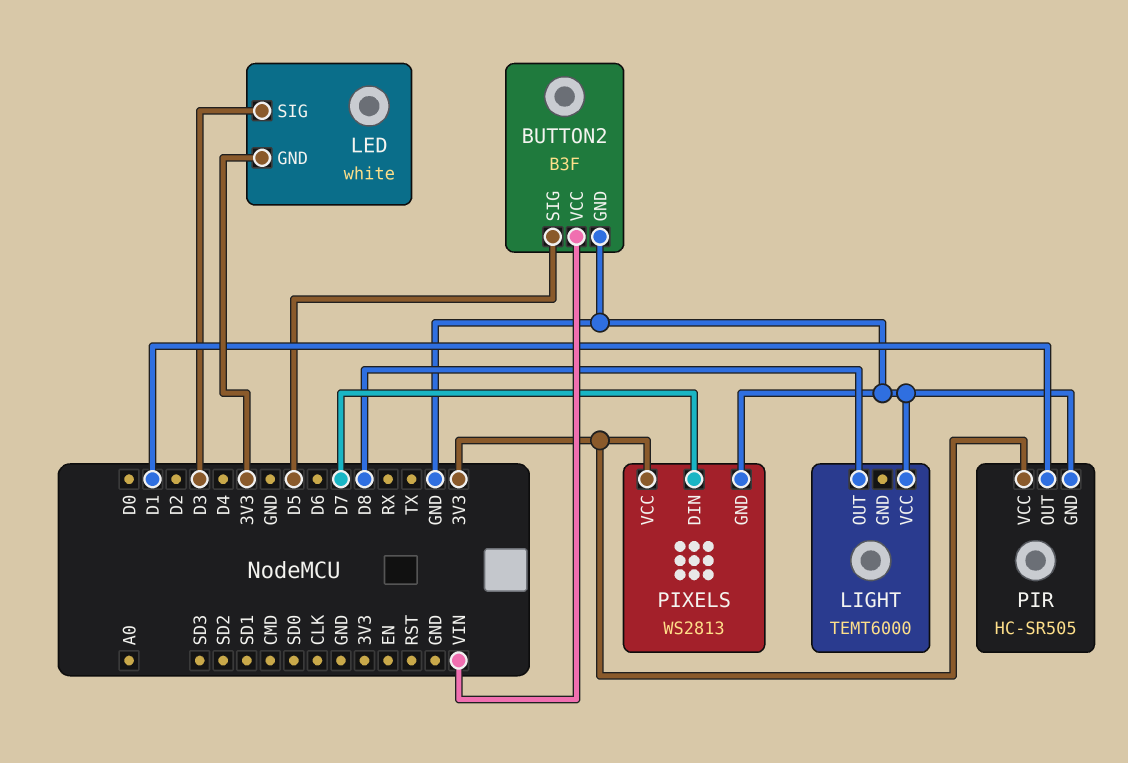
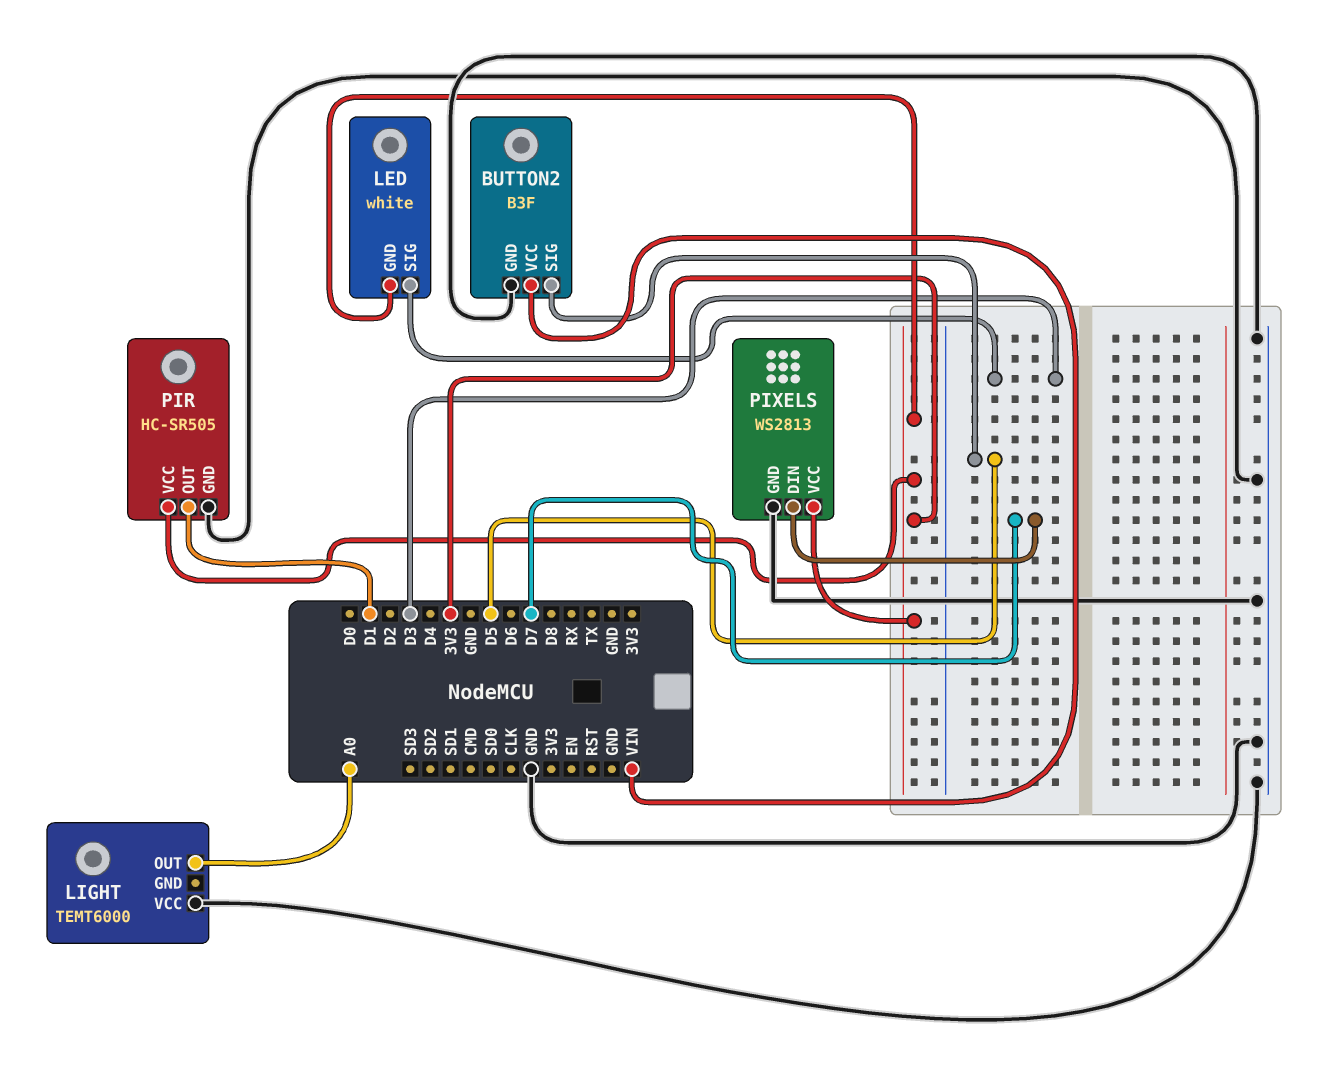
LIGHT pin OUT: D8 -> A0

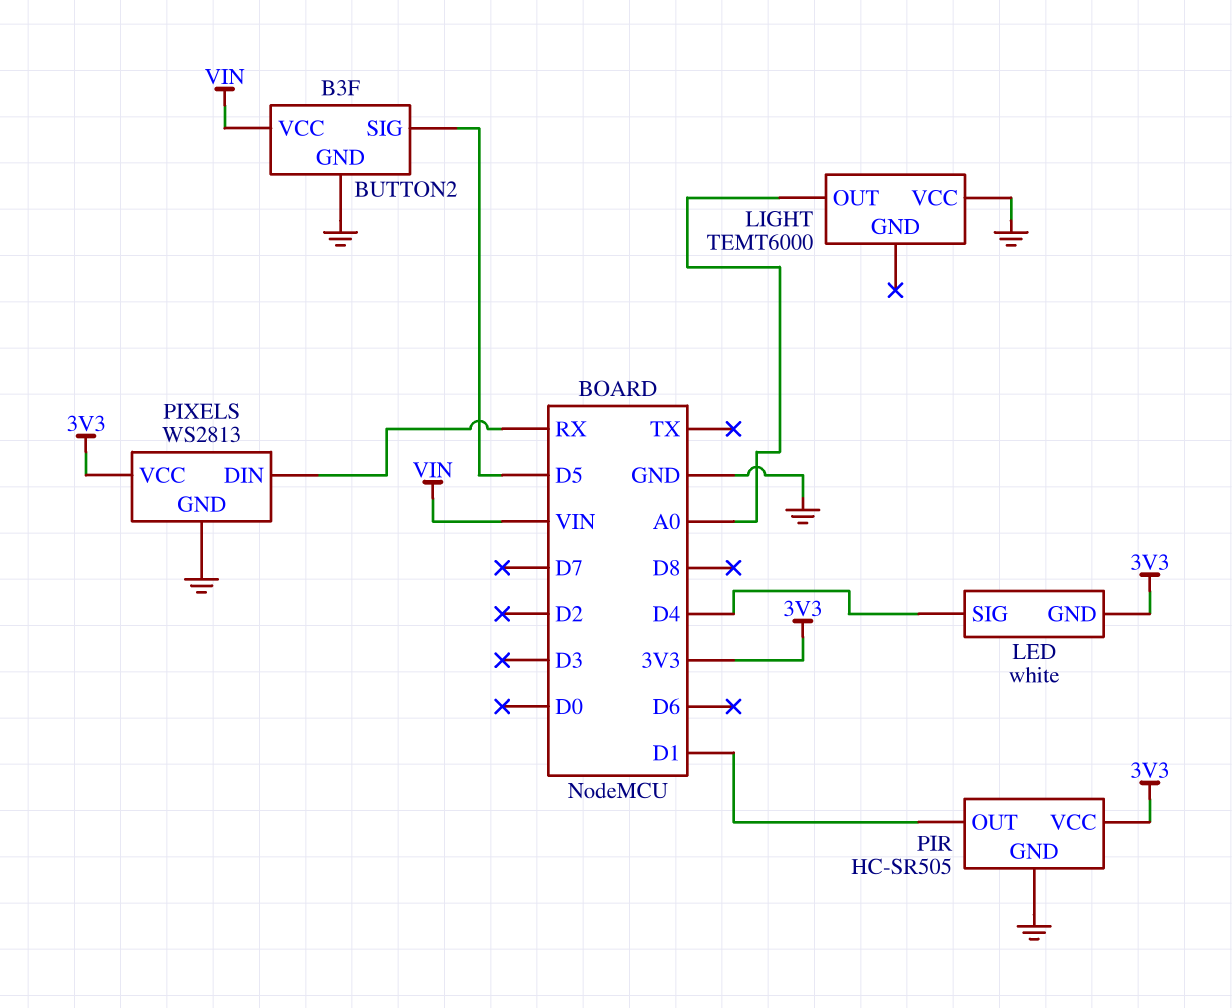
LED pin SIG: D3 -> D4
PIXELS pin DIN: D7 -> RX

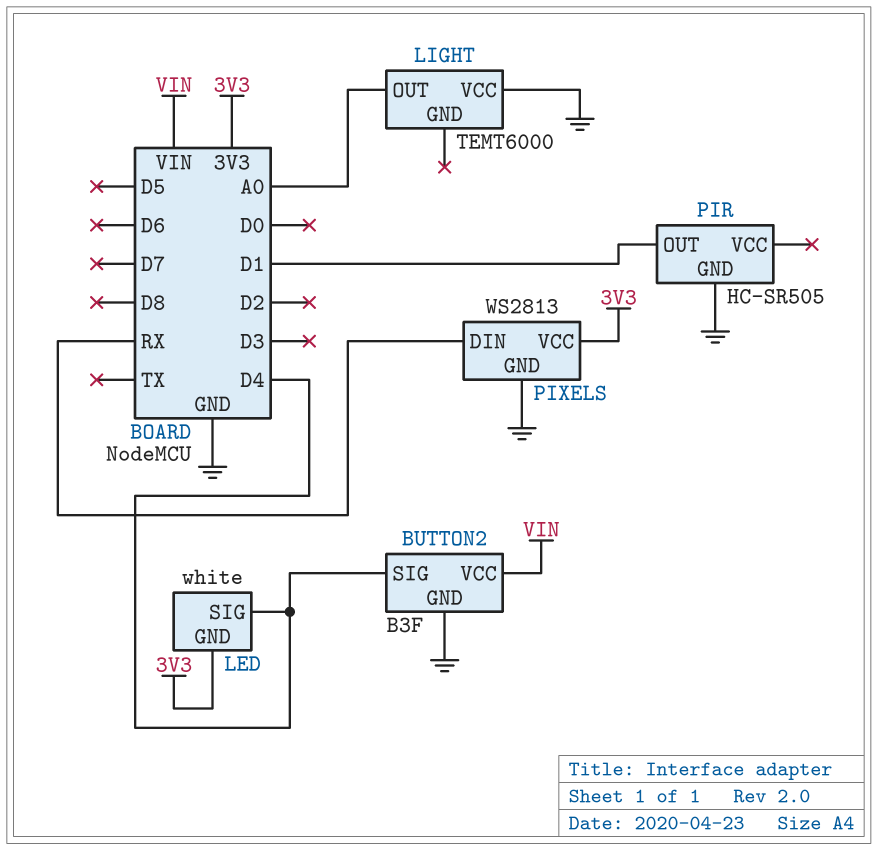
BUTTON2 pin SIG: D5 -> D4
PIR pin VCC: 3V3 -> none

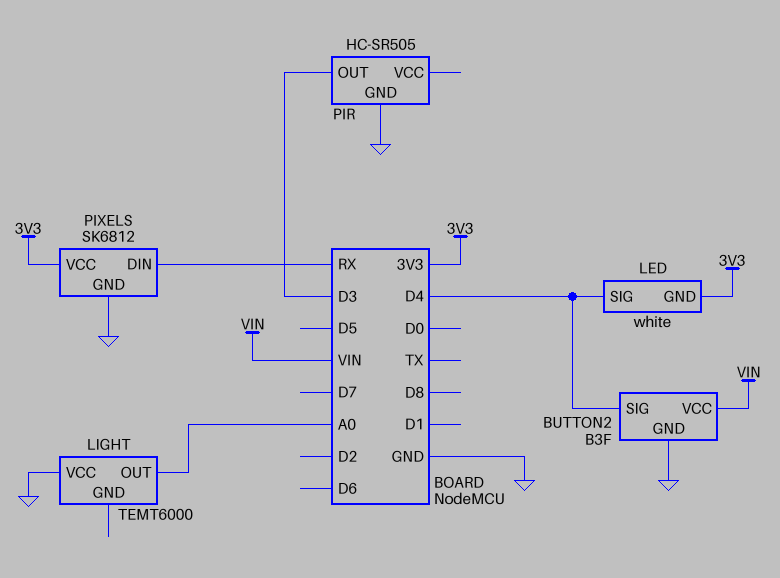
PIR pin OUT: D1 -> D3
PIXELS: WS2813 -> SK6812

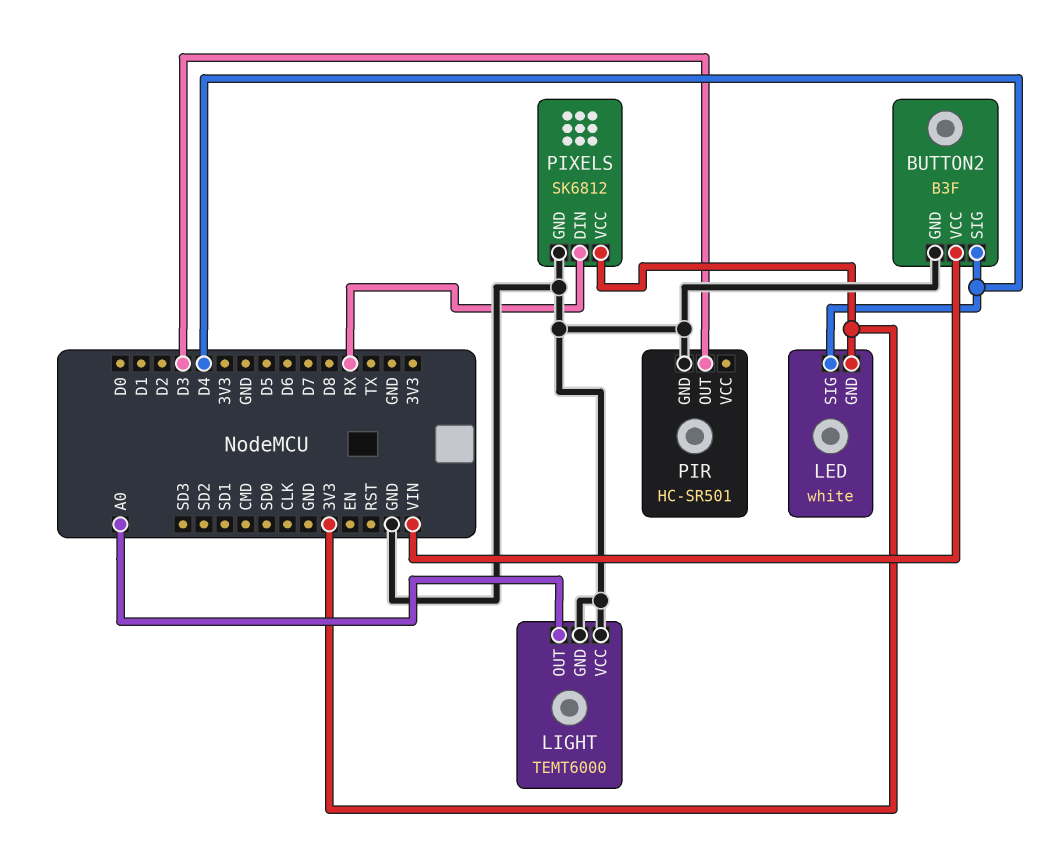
LIGHT pin GND: none -> GND
PIR: HC-SR505 -> HC-SR501

